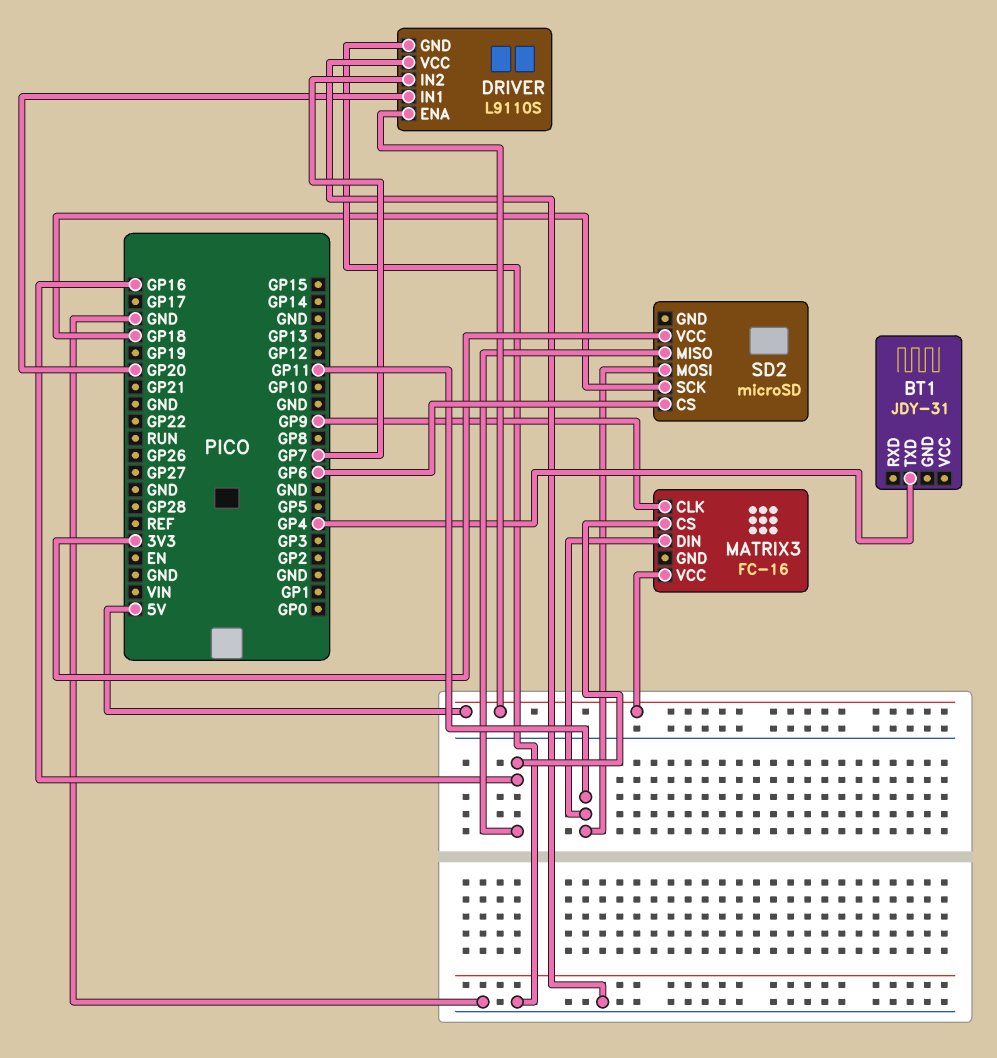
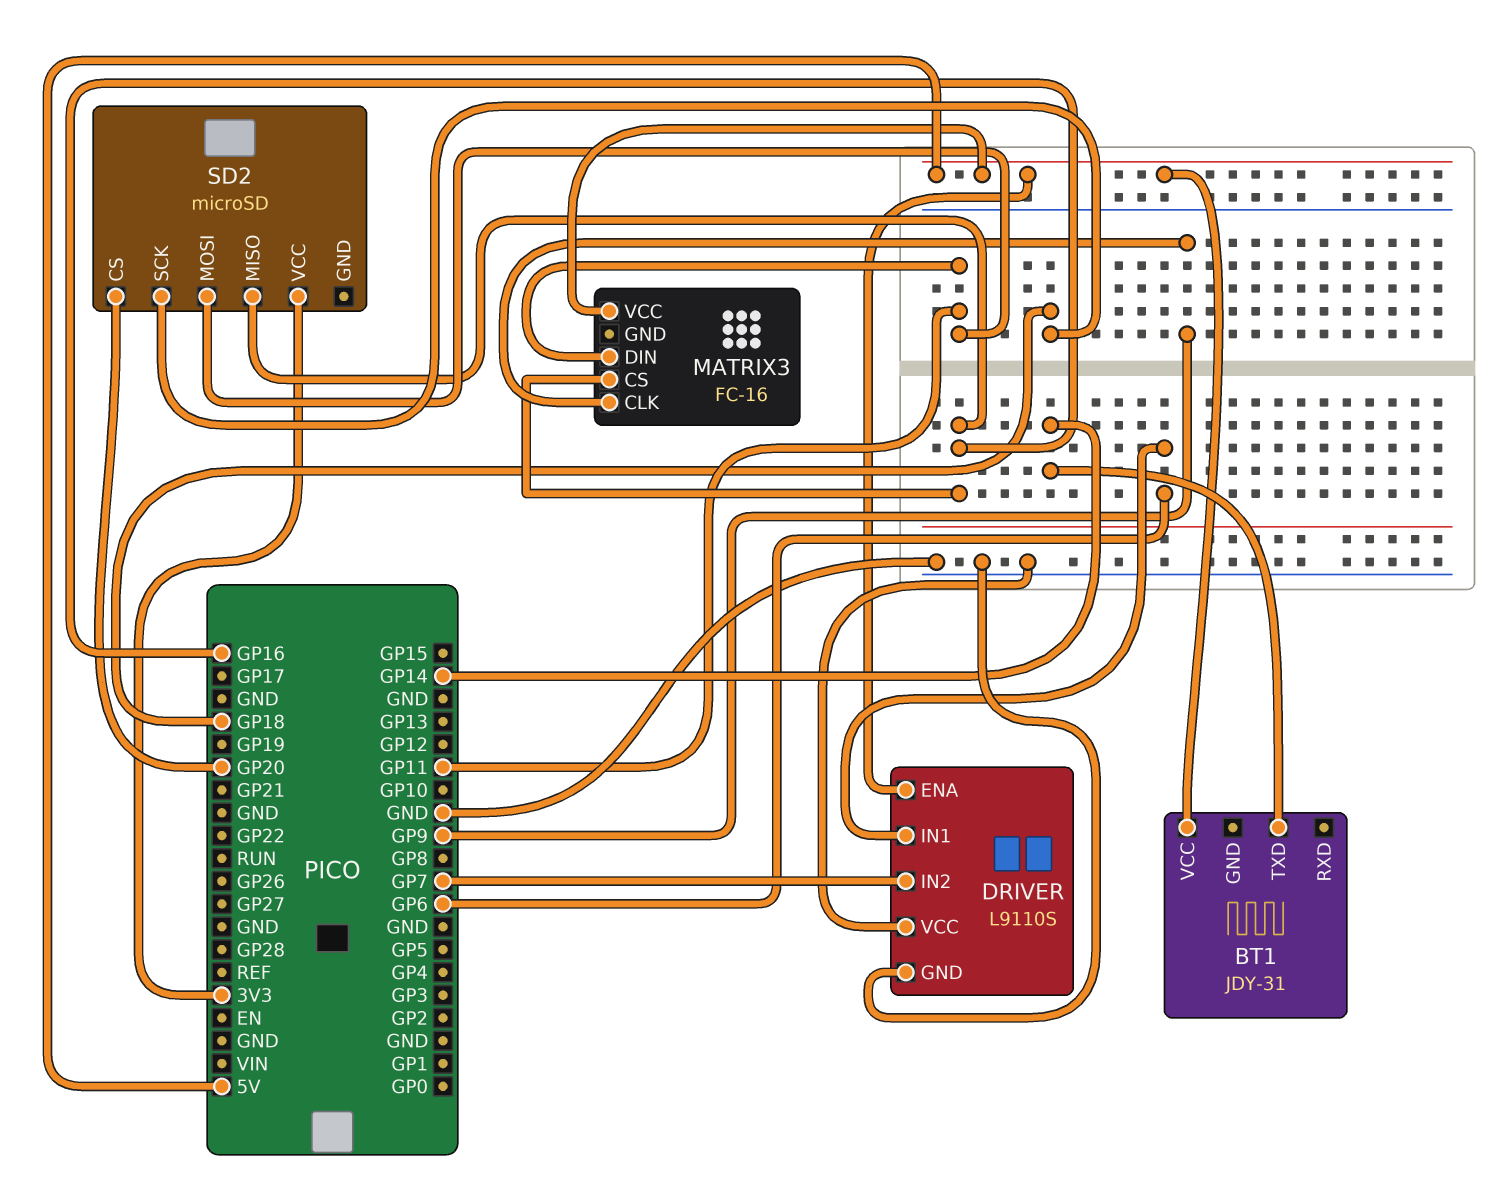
BT1 pin TXD: GP4 -> GP14
BT1 pin VCC: none -> 5V
DRIVER pin IN1: GP20 -> GP6
SD2 pin CS: GP6 -> GP20

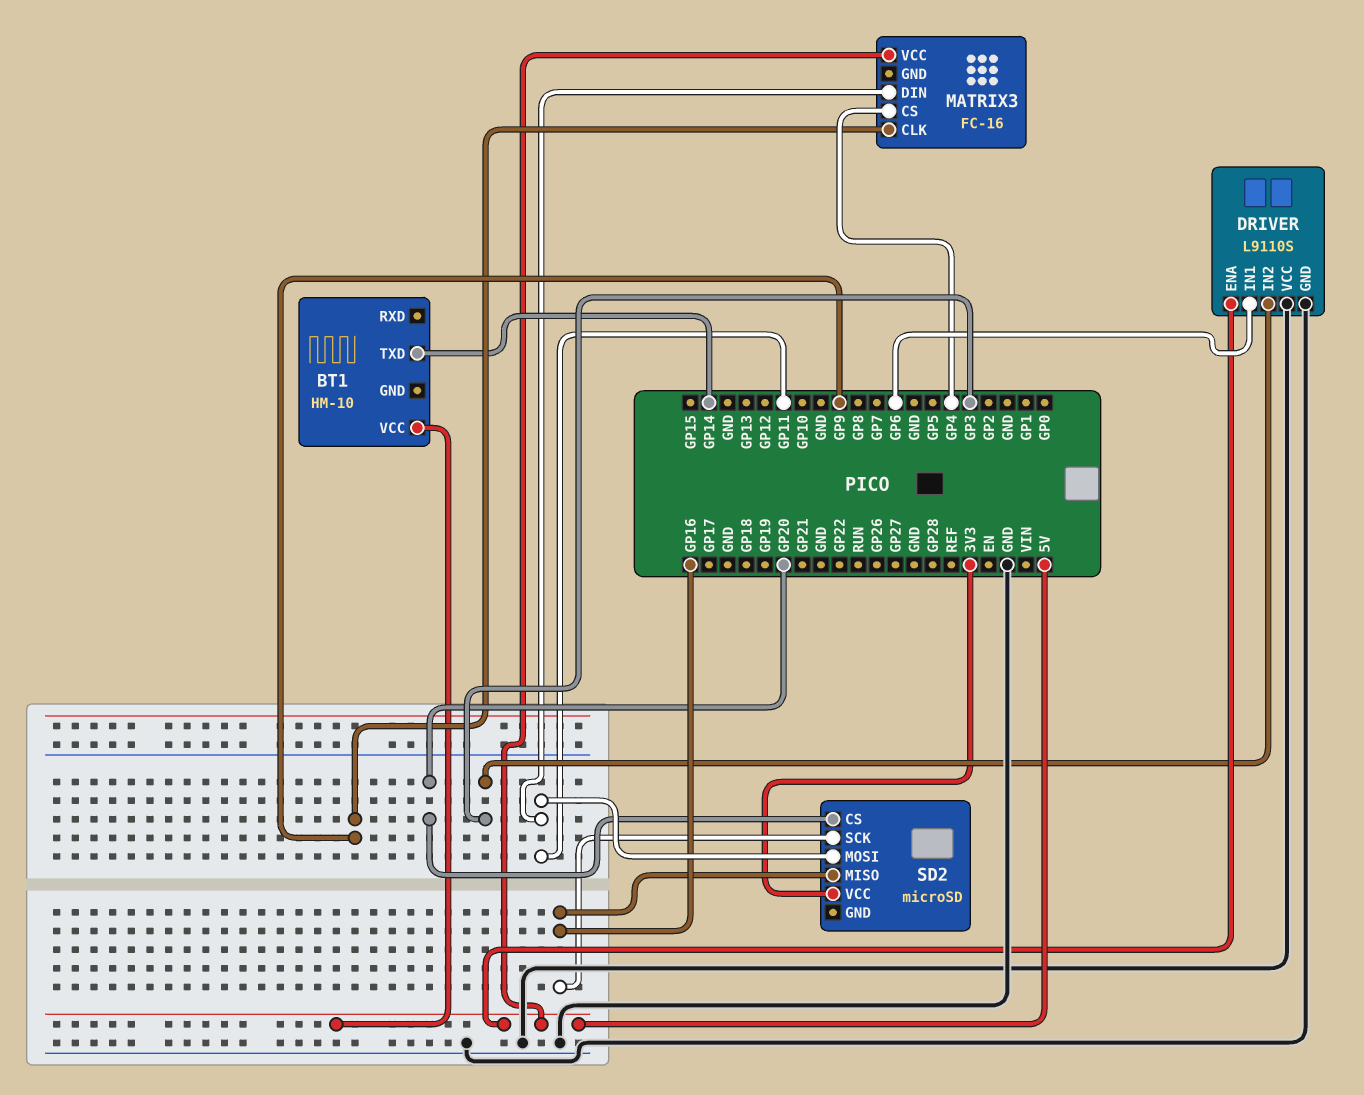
BT1: JDY-31 -> HM-10
DRIVER pin IN2: GP7 -> GP3
MATRIX3 pin CS: GP16 -> GP4
SD2 pin SCK: GP18 -> GP16

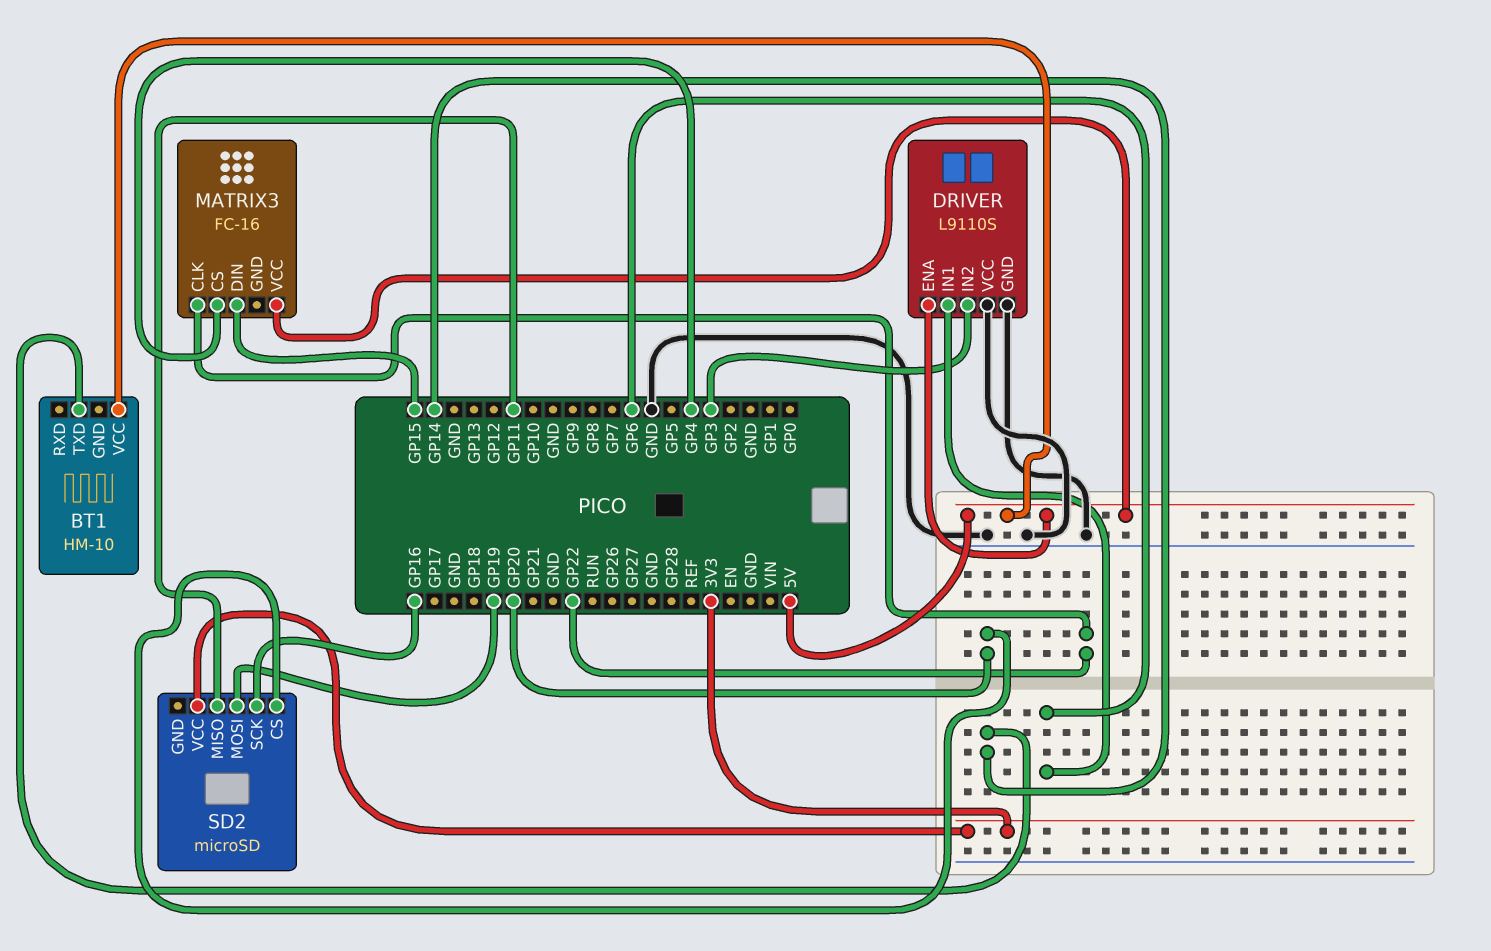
MATRIX3 pin CLK: GP9 -> GP22
MATRIX3 pin DIN: GP11 -> GP15
SD2 pin MISO: GP16 -> GP11
SD2 pin MOSI: GP11 -> GP19

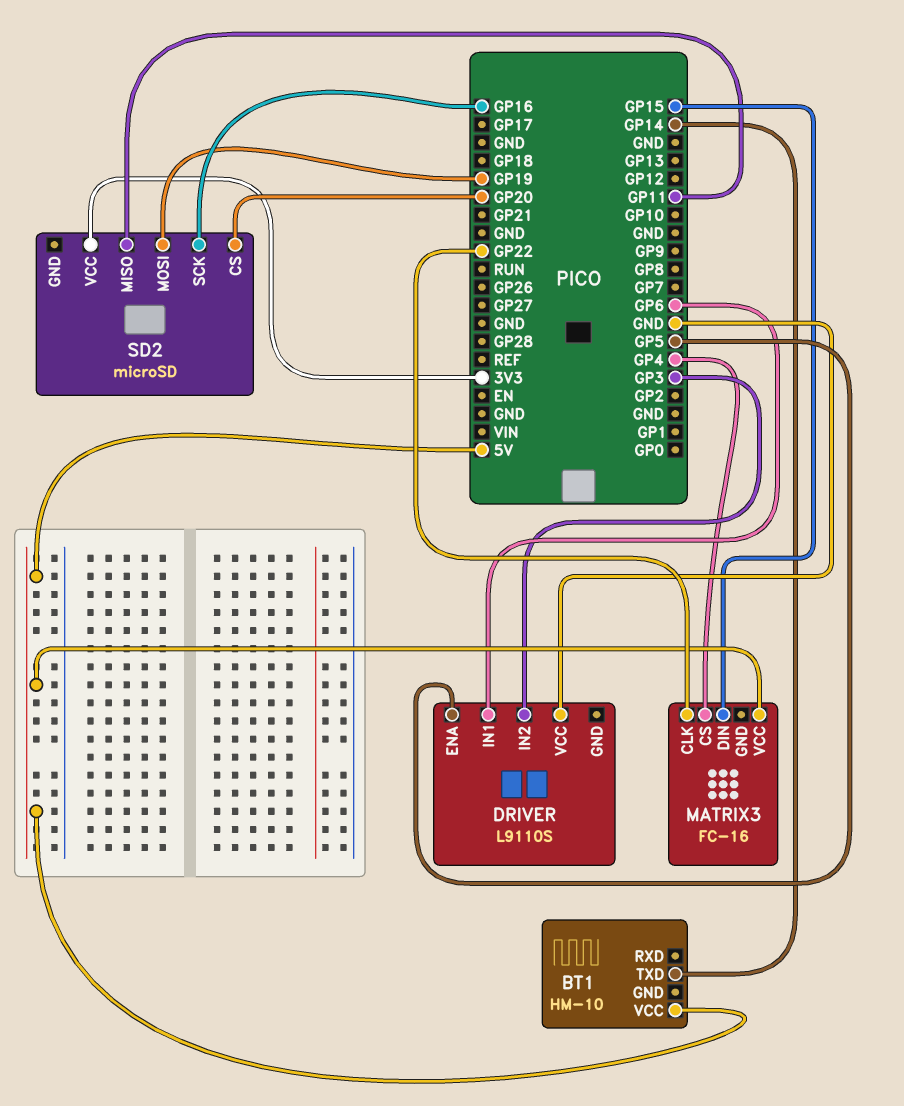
DRIVER pin ENA: 5V -> GP5
DRIVER pin GND: GND -> none

